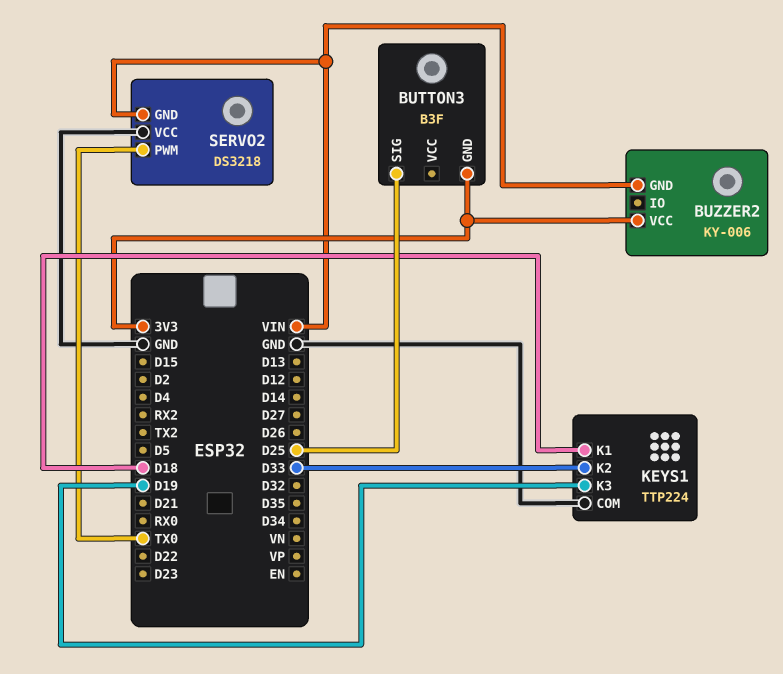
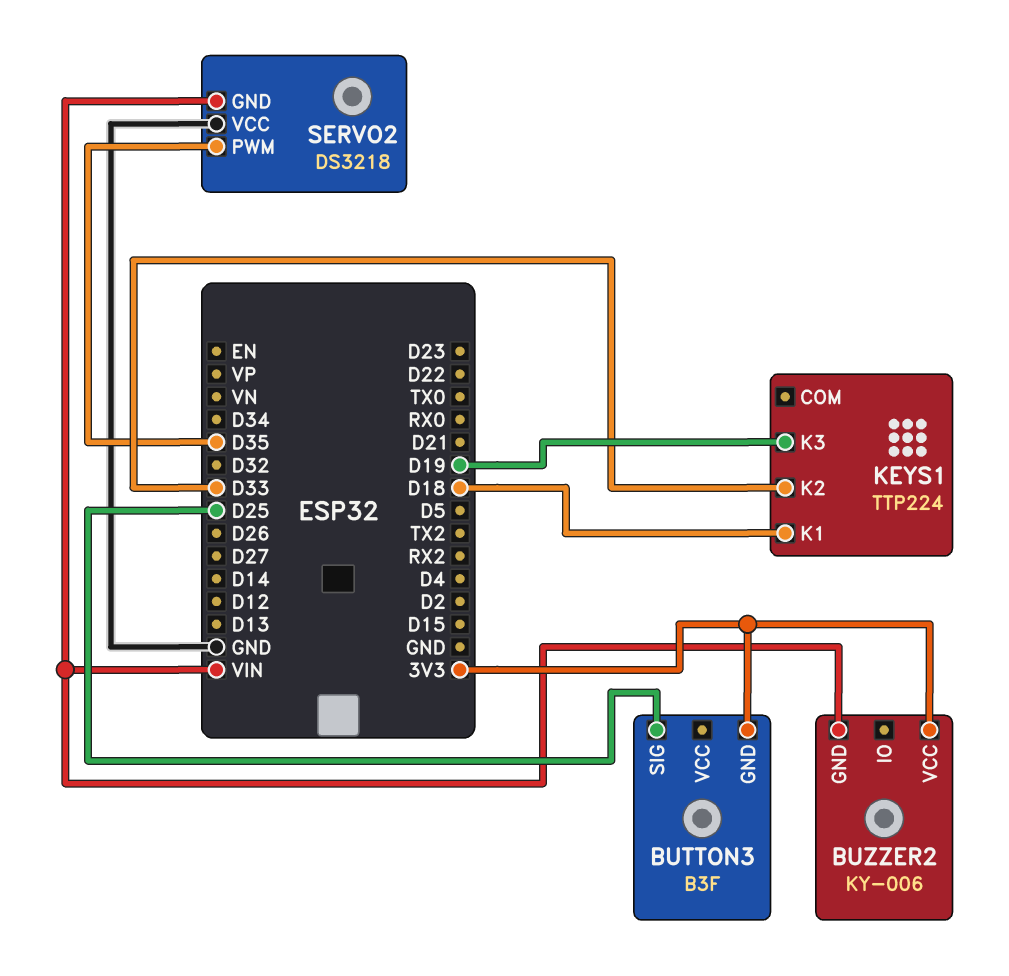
KEYS1 pin COM: GND -> none
SERVO2 pin PWM: TX0 -> D35

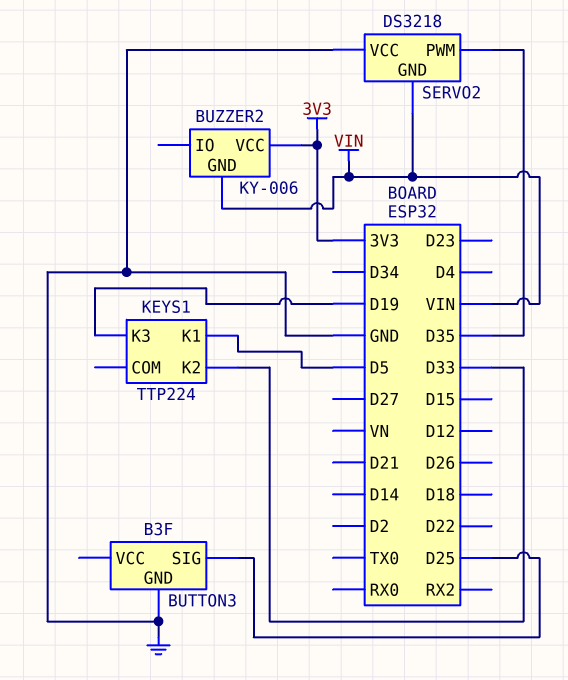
BUTTON3 pin GND: 3V3 -> GND
KEYS1 pin K1: D18 -> D5

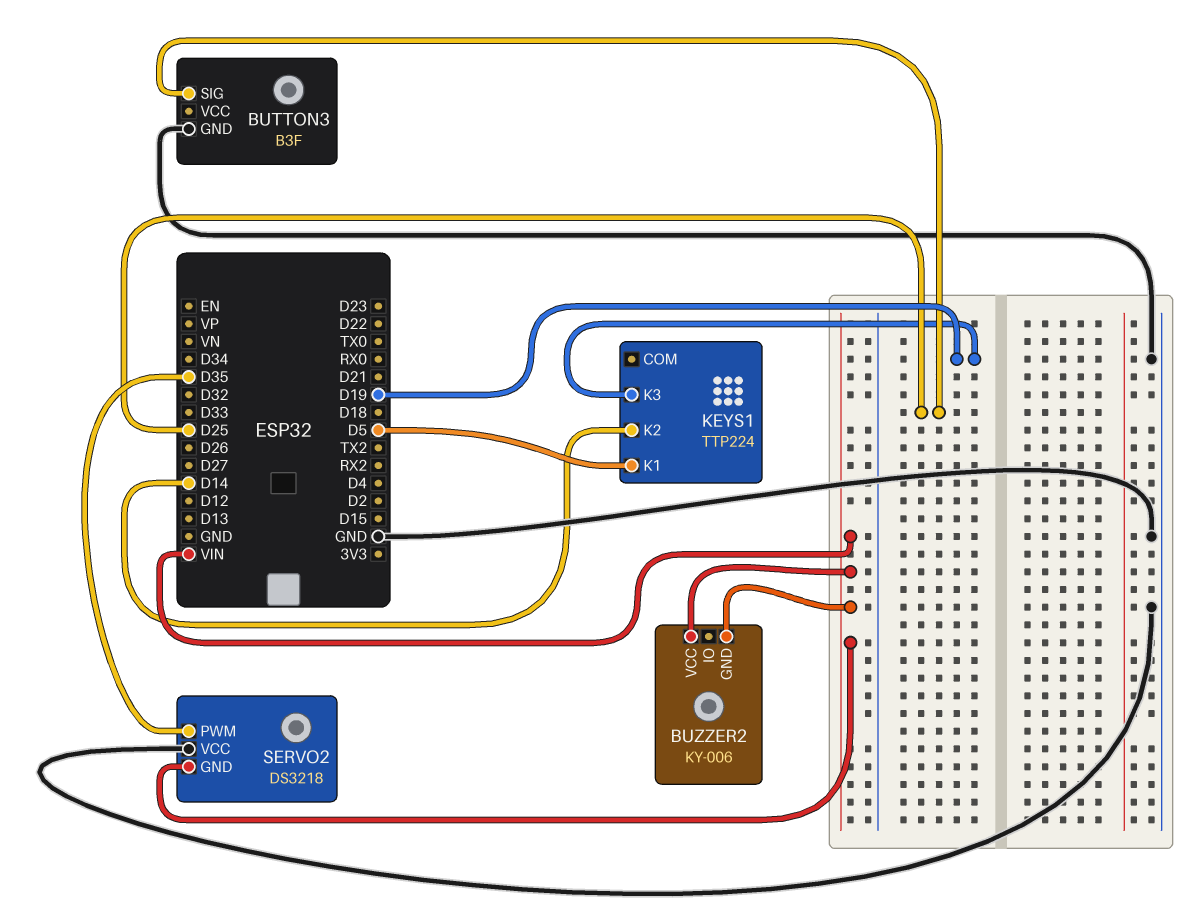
BUZZER2 pin VCC: 3V3 -> VIN
KEYS1 pin K2: D33 -> D14

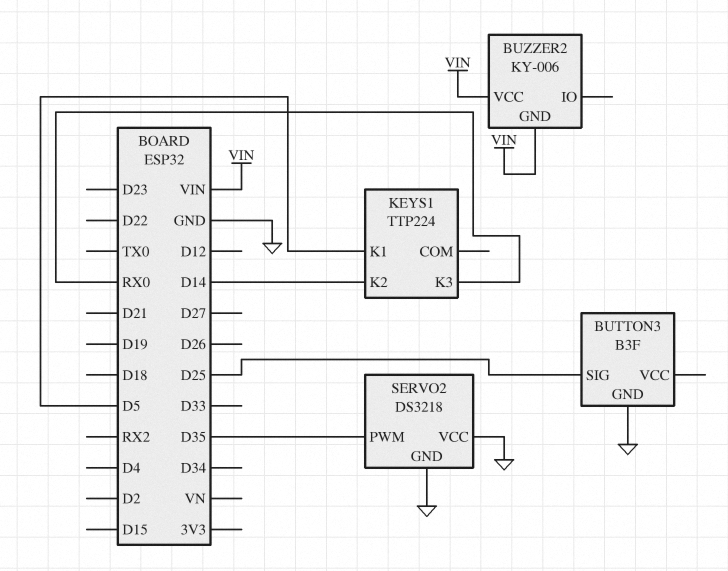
KEYS1 pin K3: D19 -> RX0
SERVO2 pin GND: VIN -> GND

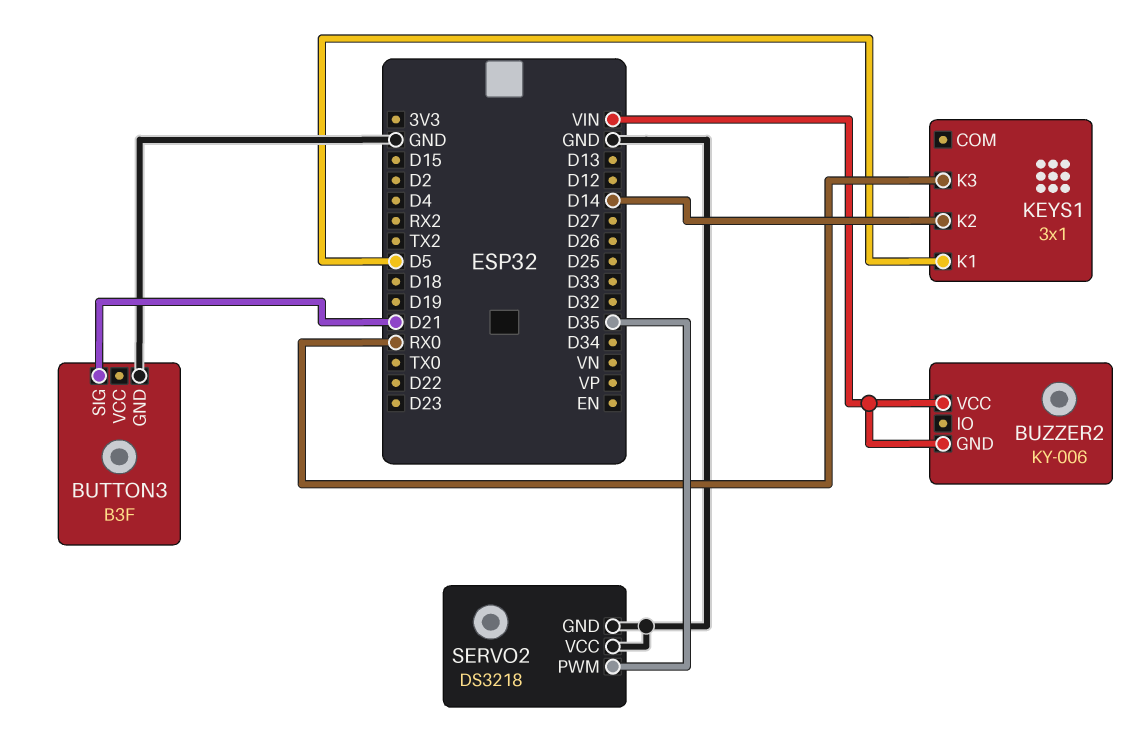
BUTTON3 pin SIG: D25 -> D21
KEYS1: TTP224 -> 3x1

